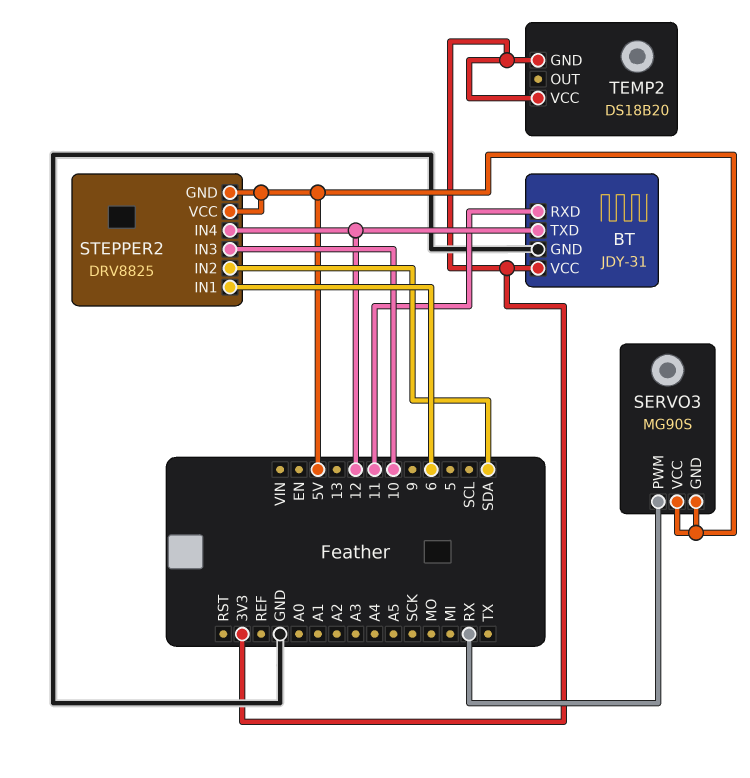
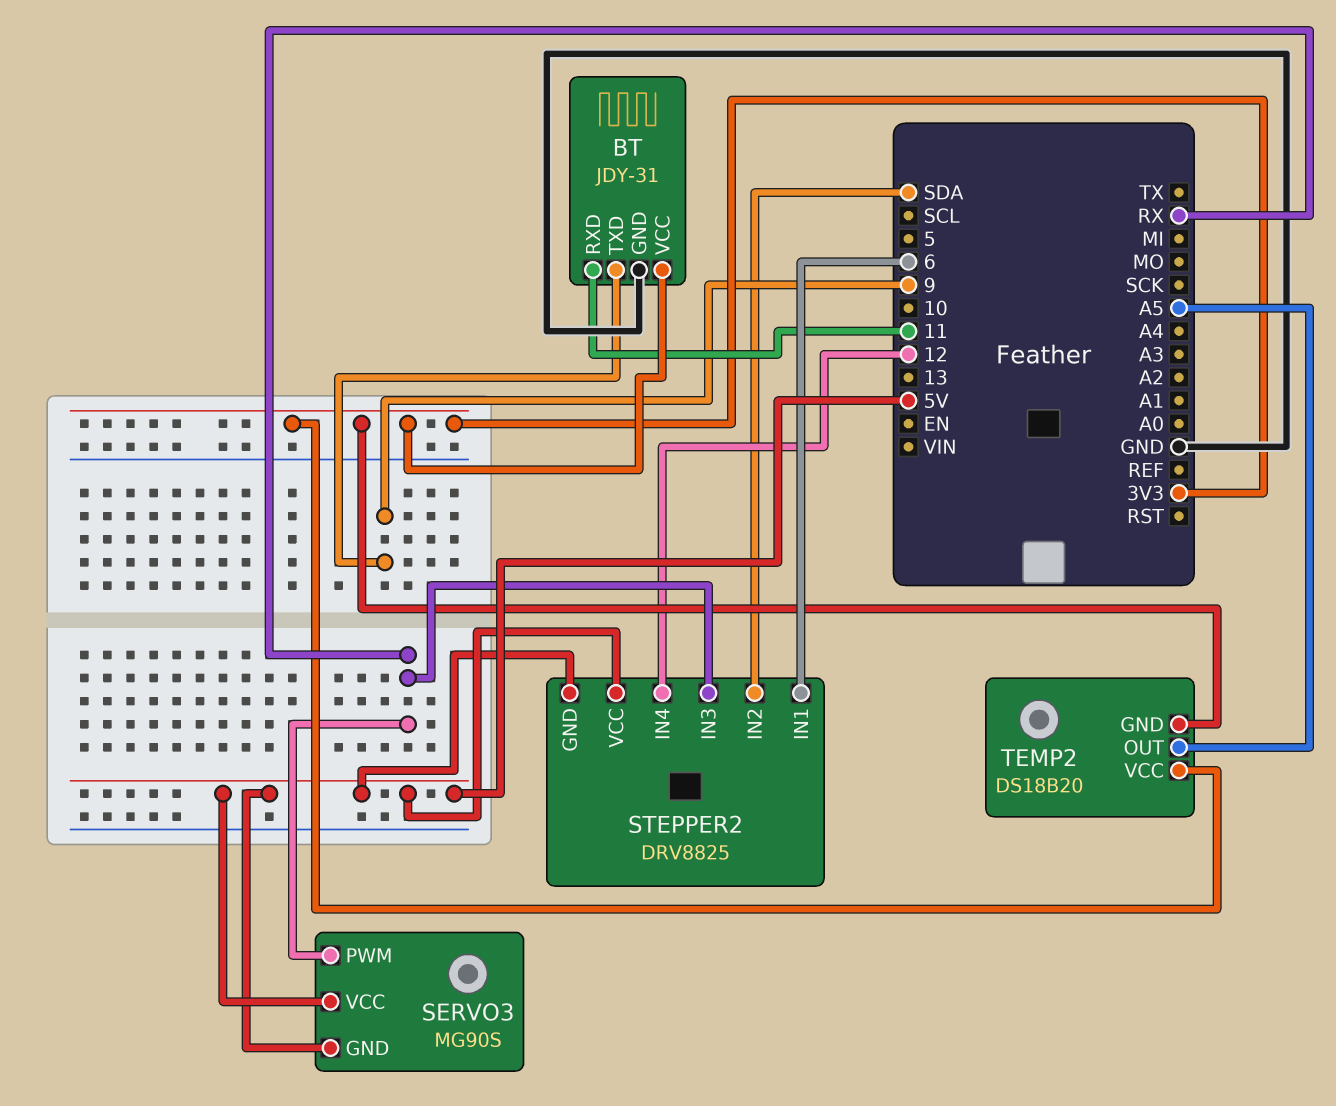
BT pin TXD: 12 -> 9
STEPPER2 pin IN3: 10 -> RX
TEMP2 pin OUT: none -> A5

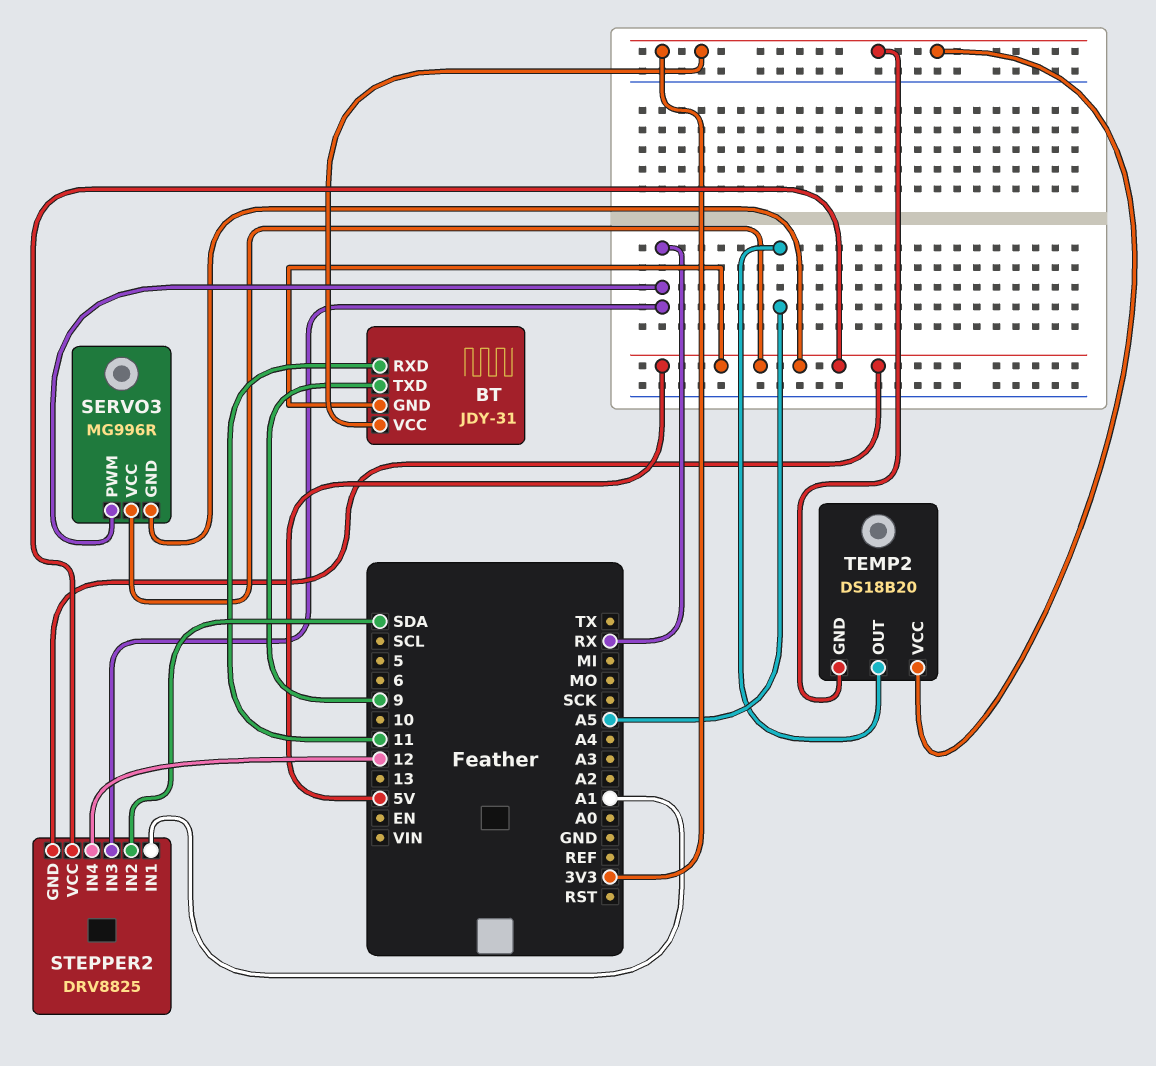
BT pin GND: GND -> 5V
SERVO3: MG90S -> MG996R
STEPPER2 pin IN1: 6 -> A1

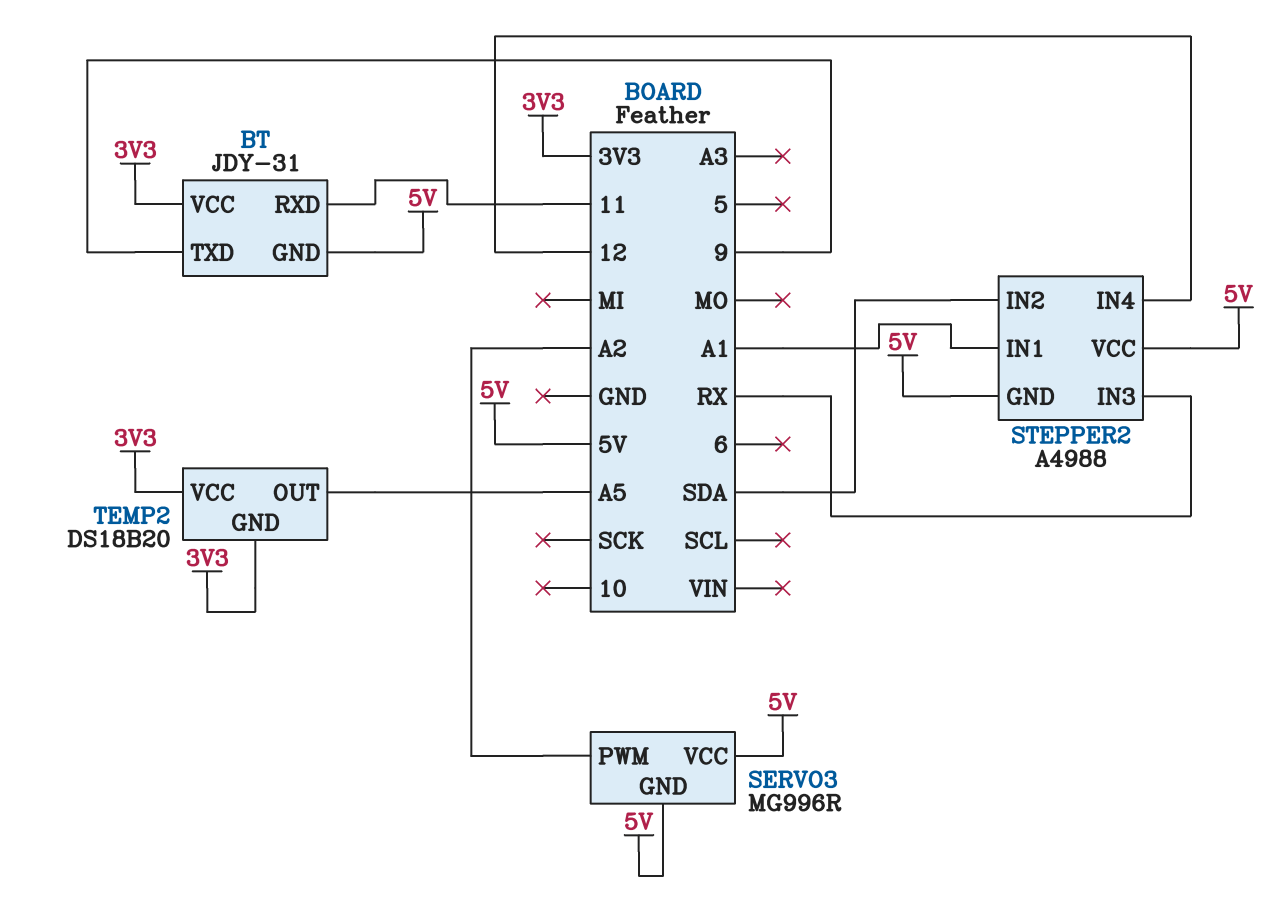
SERVO3 pin PWM: RX -> A2
STEPPER2: DRV8825 -> A4988

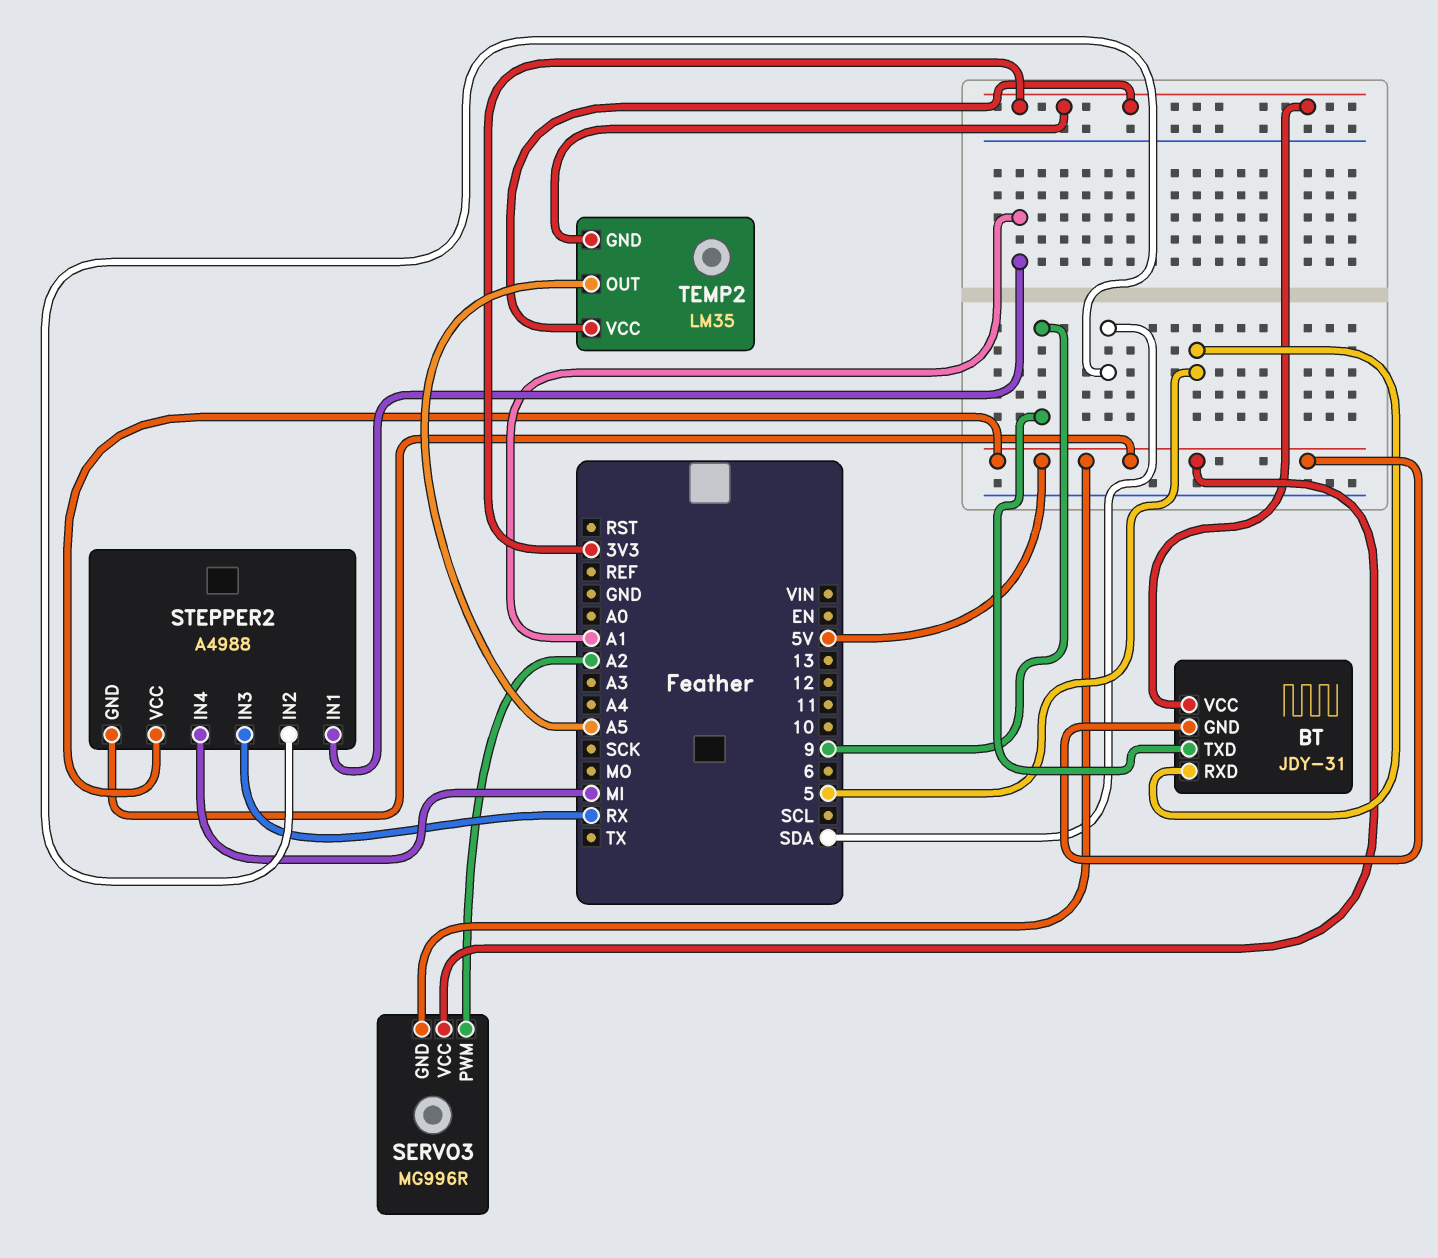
BT pin RXD: 11 -> 5
STEPPER2 pin IN4: 12 -> MI
TEMP2: DS18B20 -> LM35

